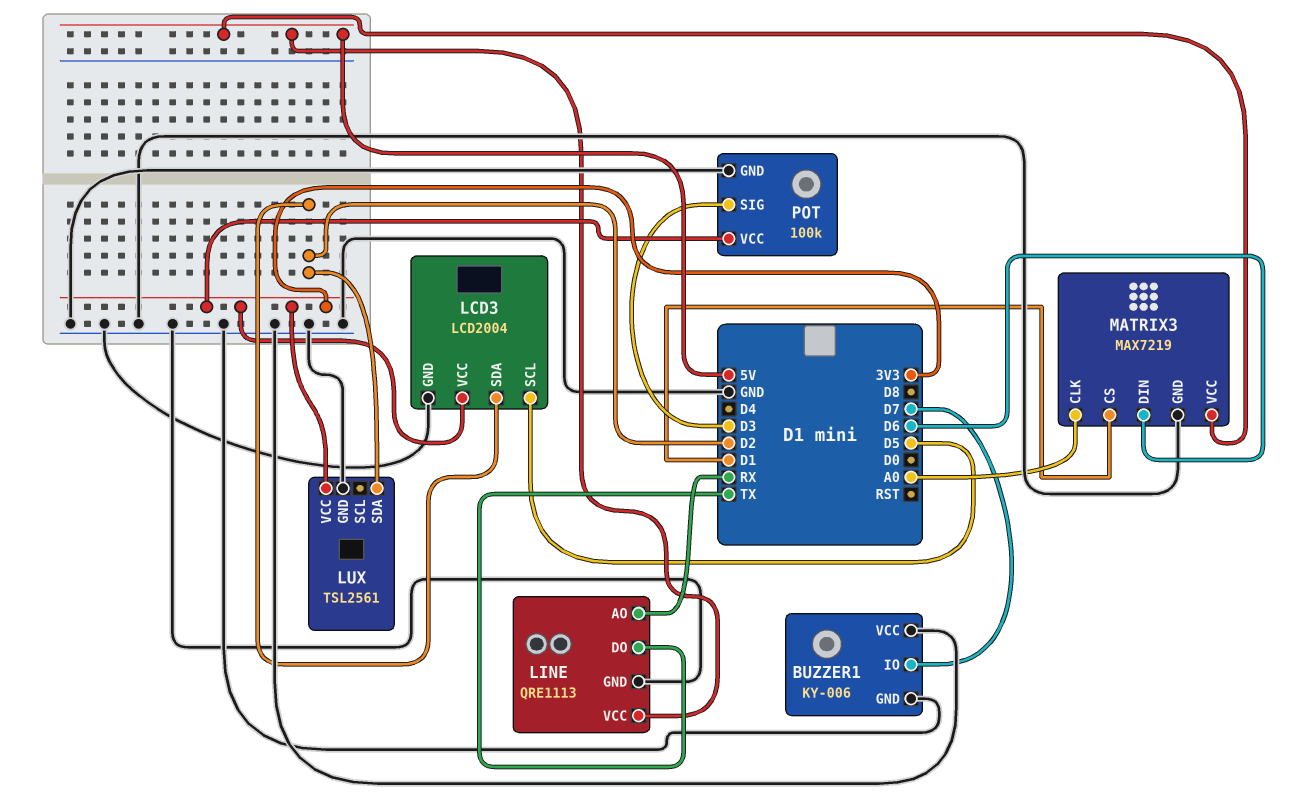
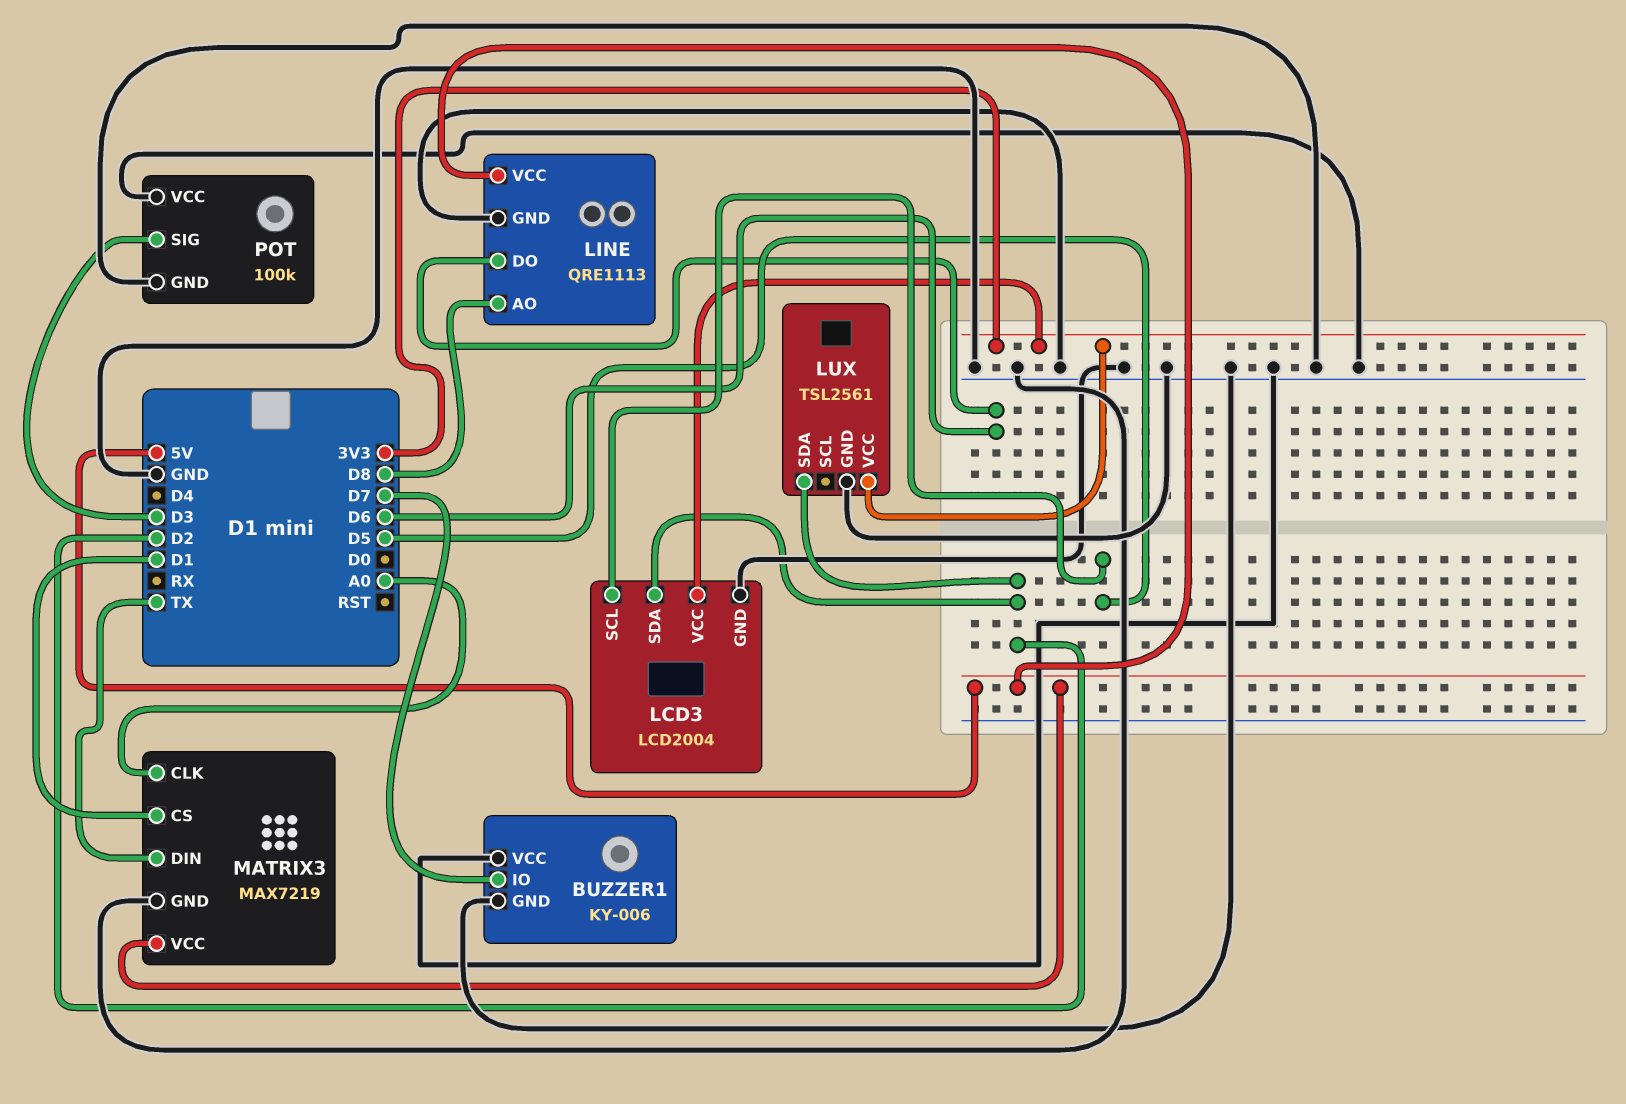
LINE pin AO: RX -> D8
LINE pin DO: TX -> D6
MATRIX3 pin DIN: D6 -> TX
POT pin VCC: 3V3 -> GND

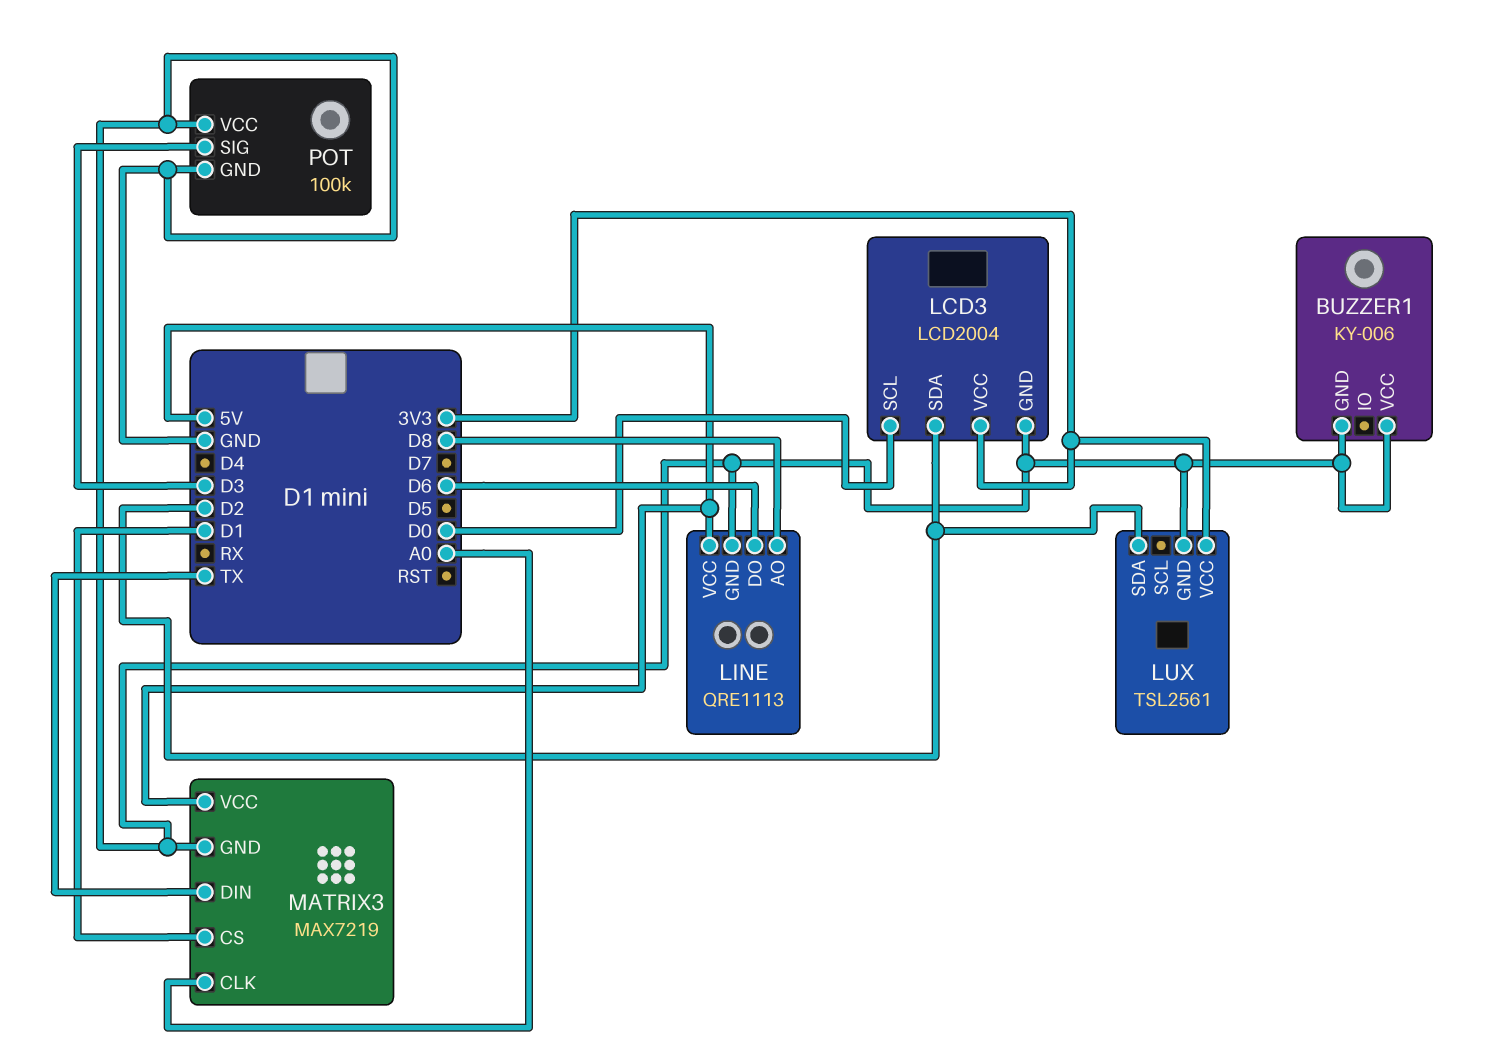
BUZZER1 pin IO: D7 -> none
LCD3 pin SCL: D5 -> D0

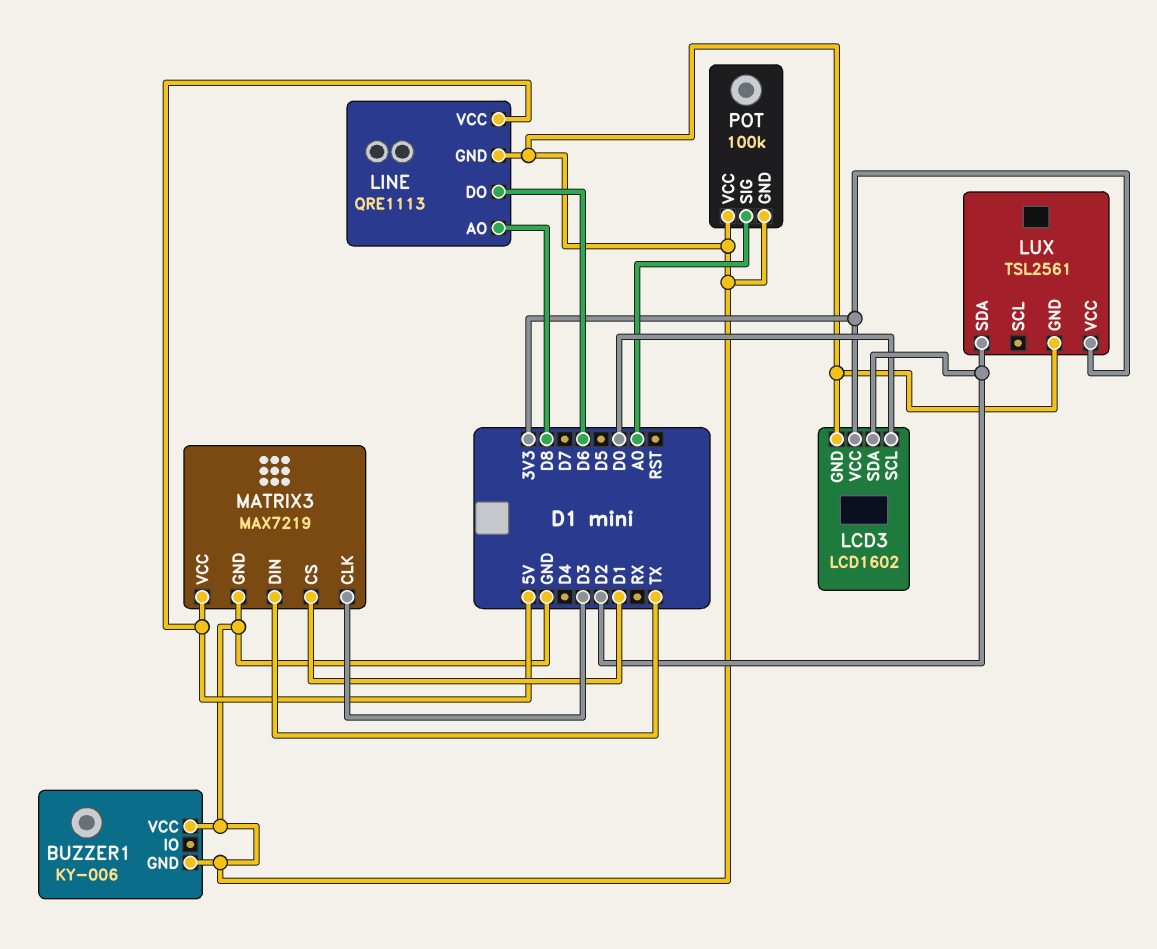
LCD3: LCD2004 -> LCD1602
MATRIX3 pin CLK: A0 -> D3
POT pin SIG: D3 -> A0

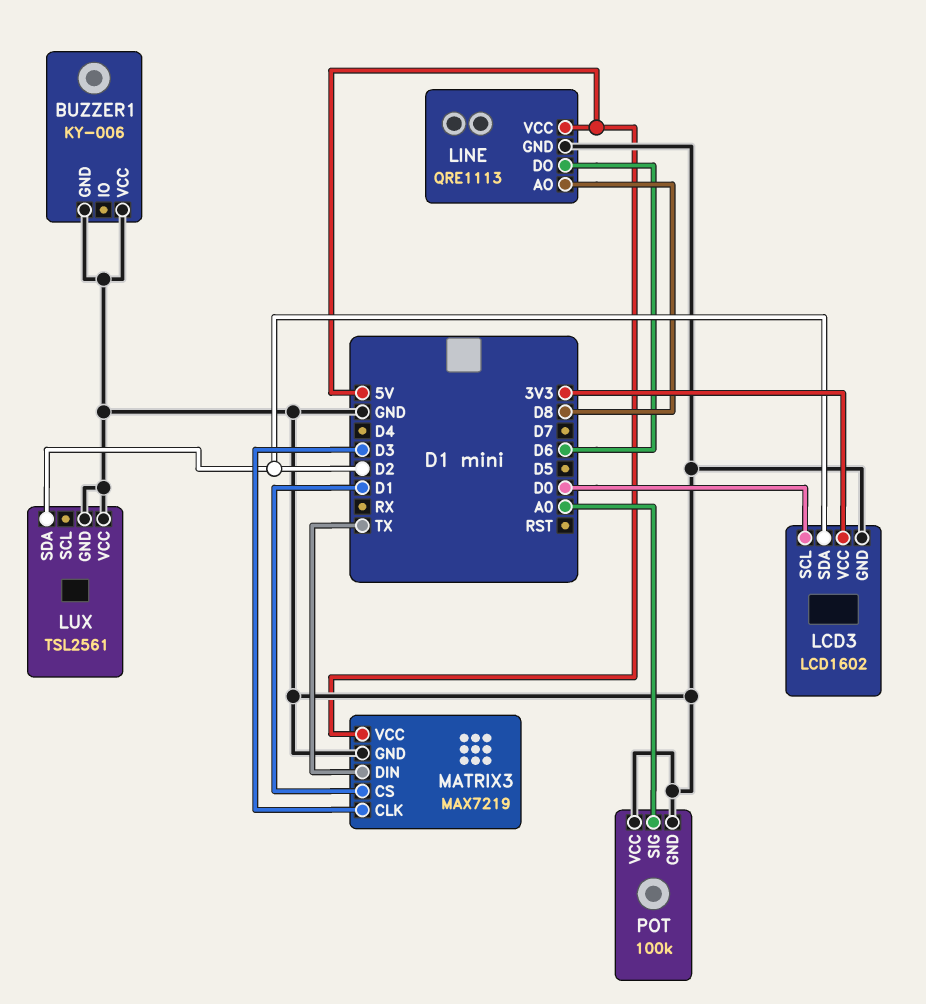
LUX pin VCC: 3V3 -> GND

